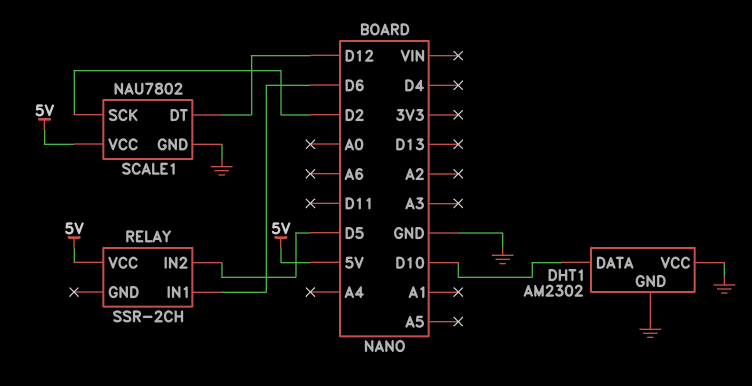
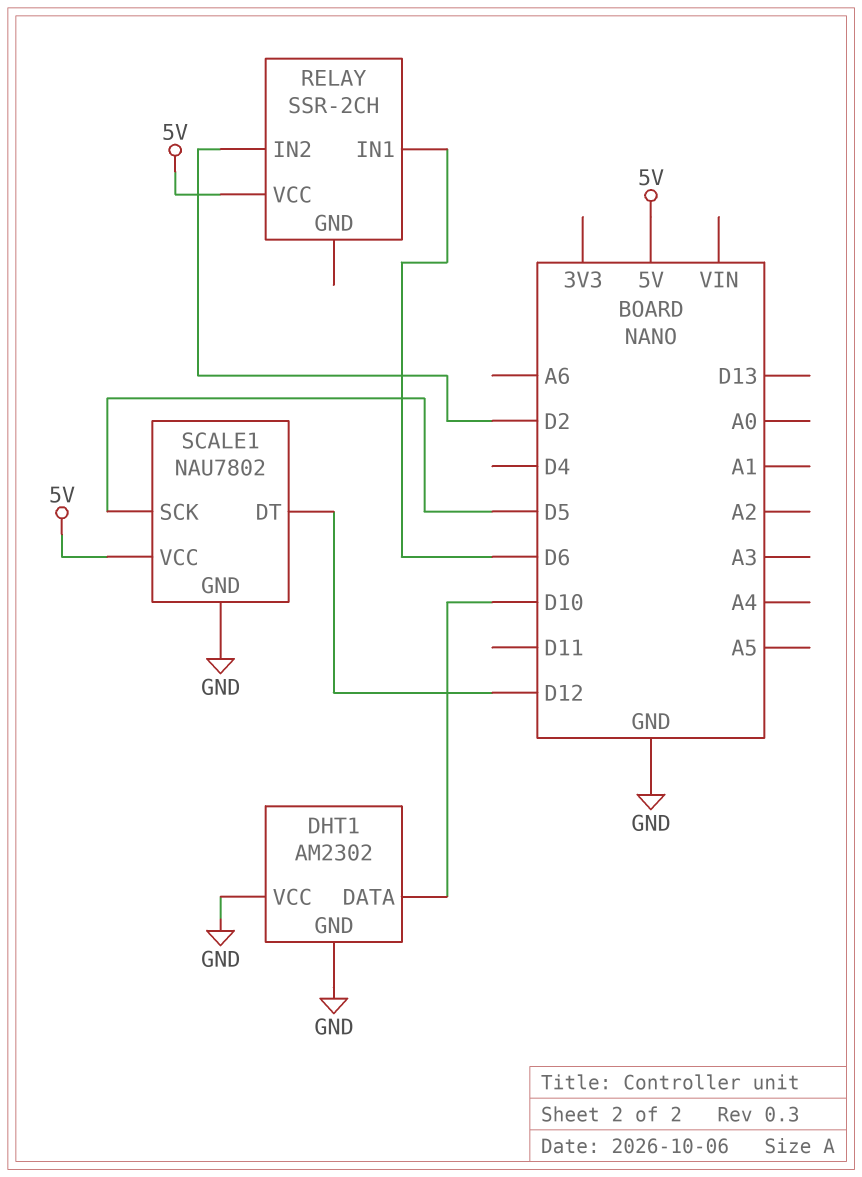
RELAY pin IN2: D5 -> D2
SCALE1 pin SCK: D2 -> D5

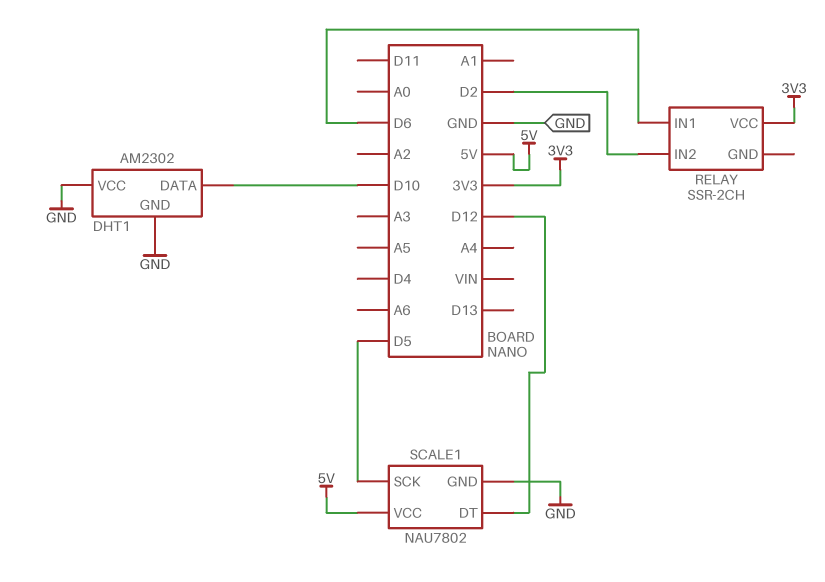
RELAY pin VCC: 5V -> 3V3

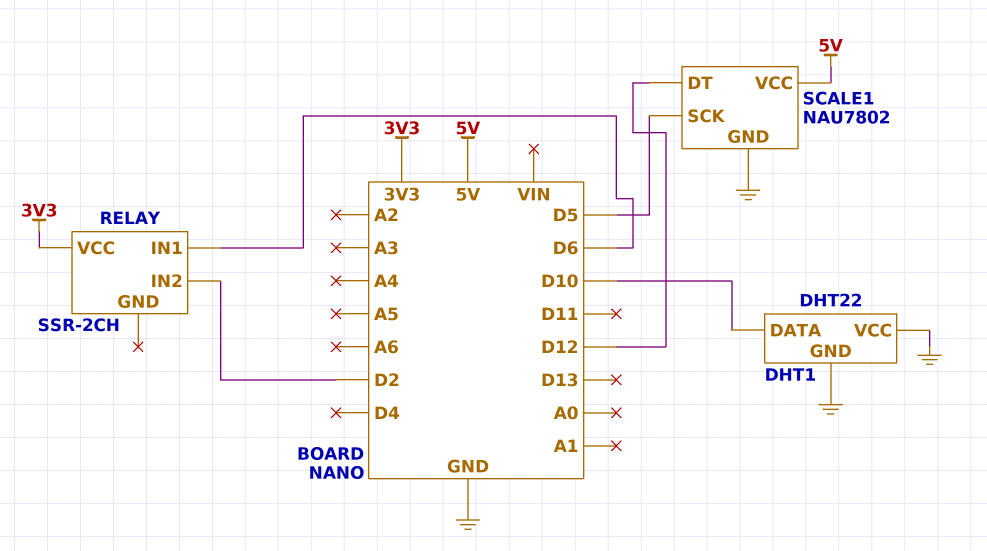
DHT1: AM2302 -> DHT22

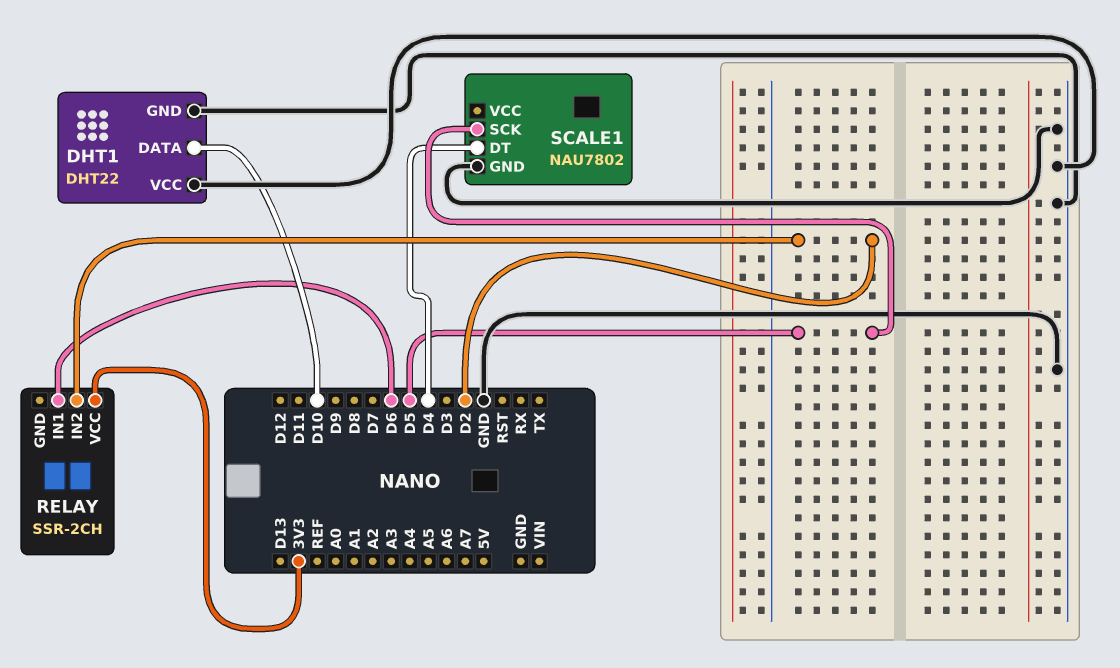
SCALE1 pin DT: D12 -> D4
SCALE1 pin VCC: 5V -> none

